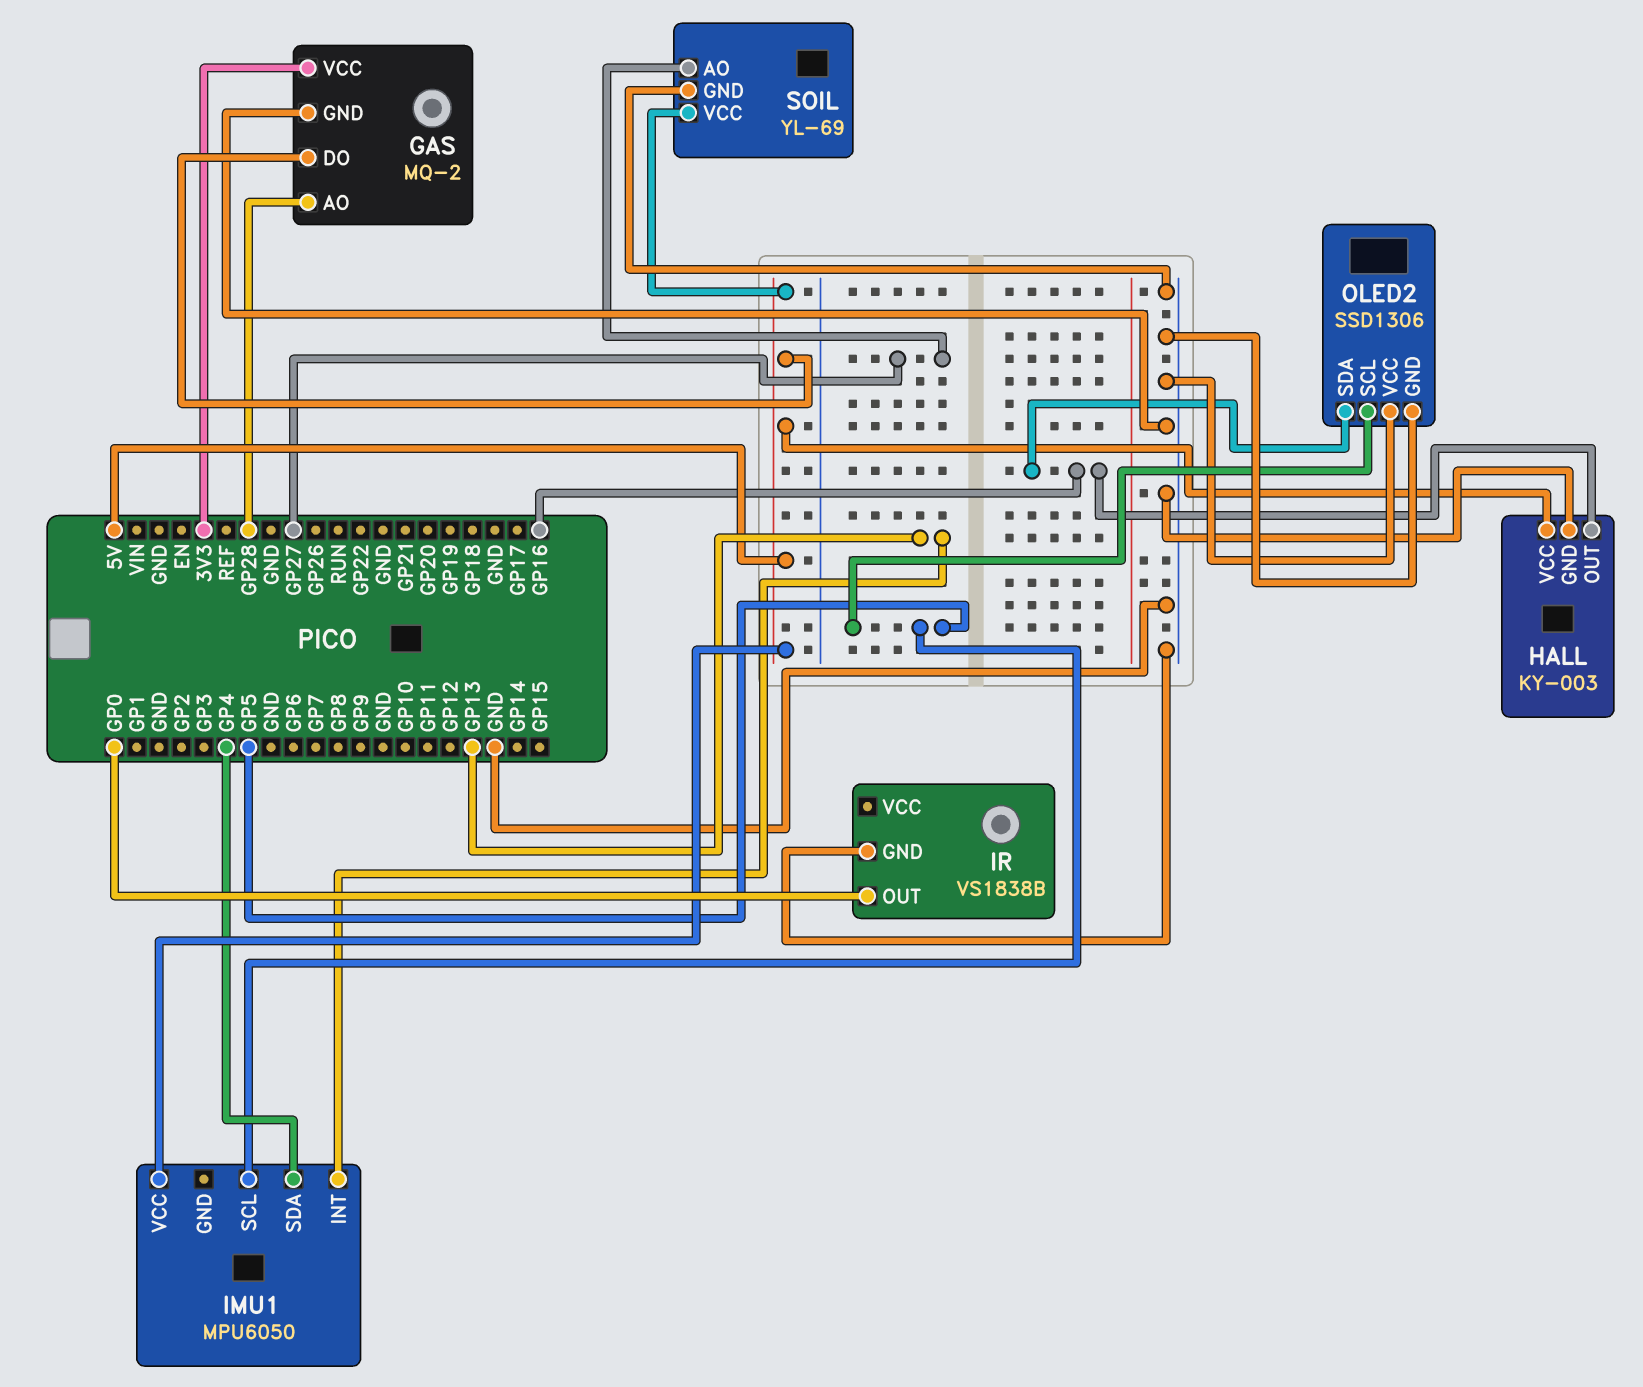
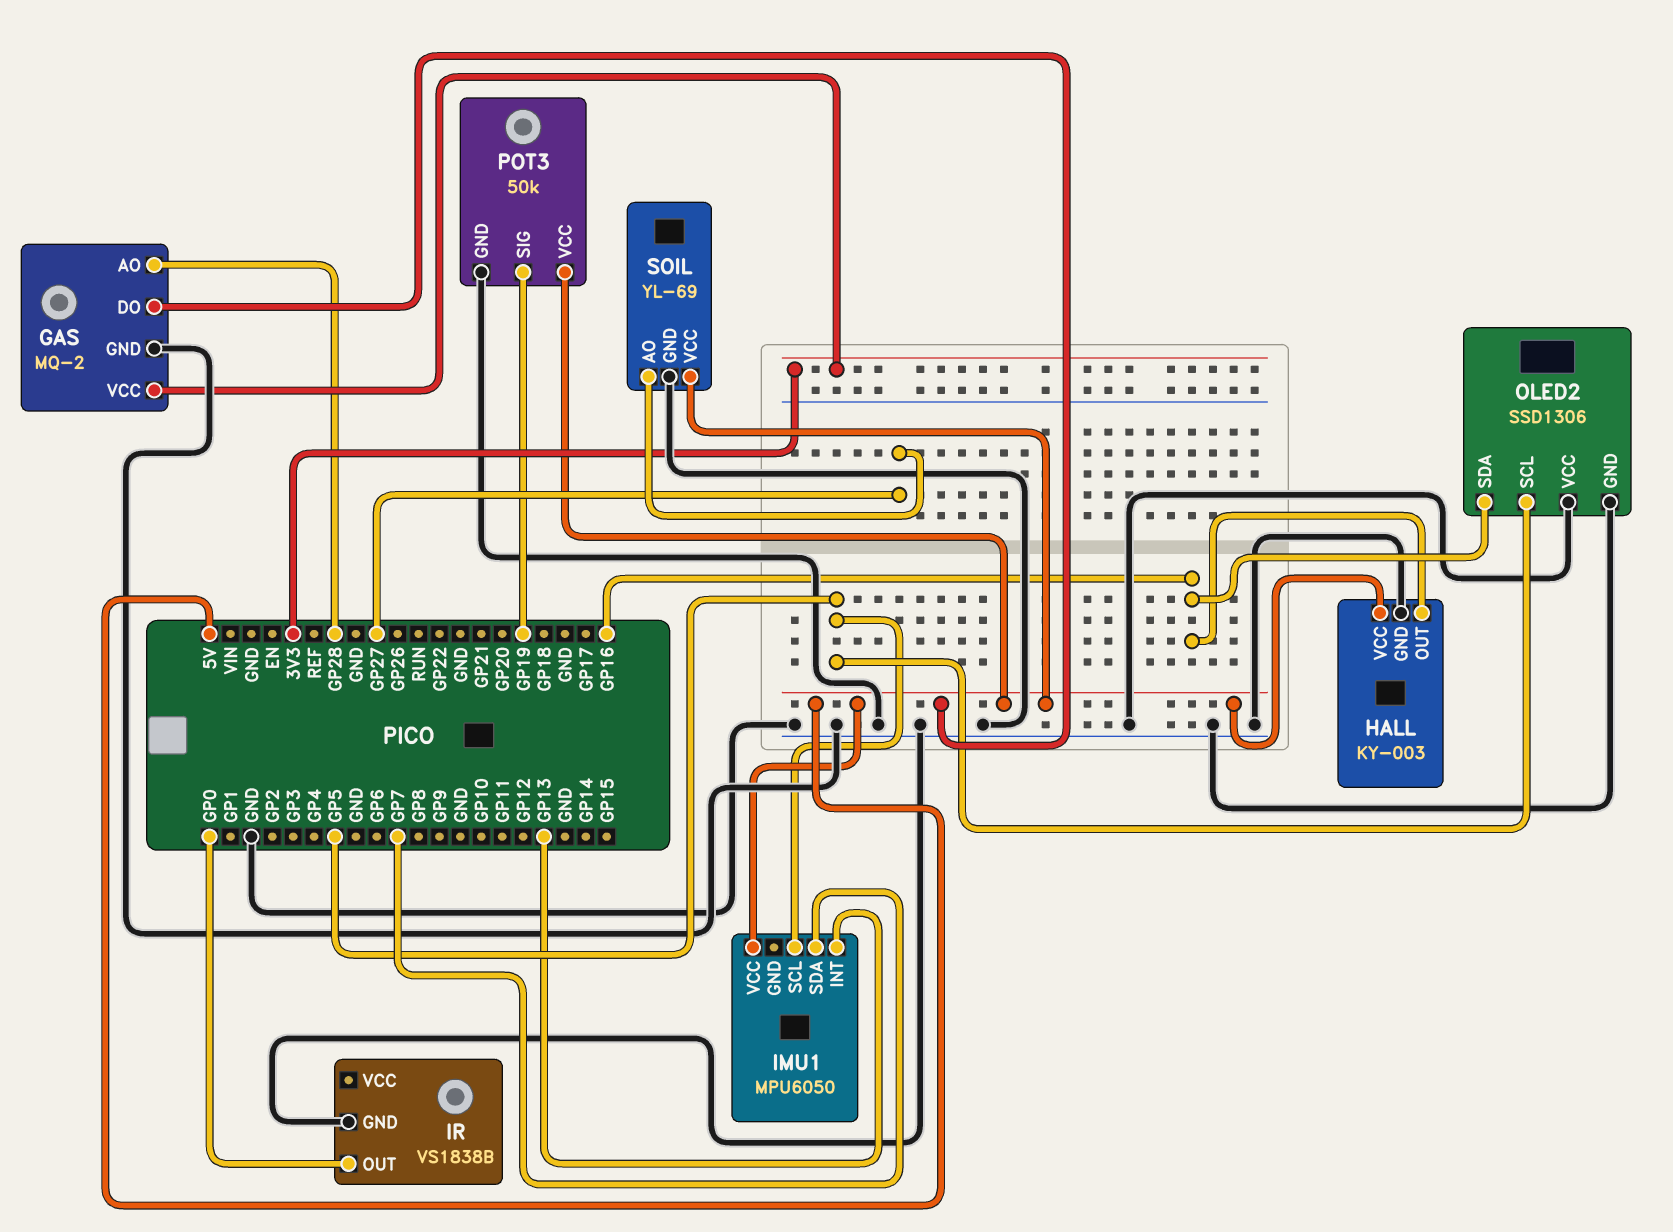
IMU1 pin SDA: GP4 -> GP7
POT3: none -> 50k
POT3 pin GND: none -> GND
POT3 pin SIG: none -> GP19
POT3 pin VCC: none -> 5V

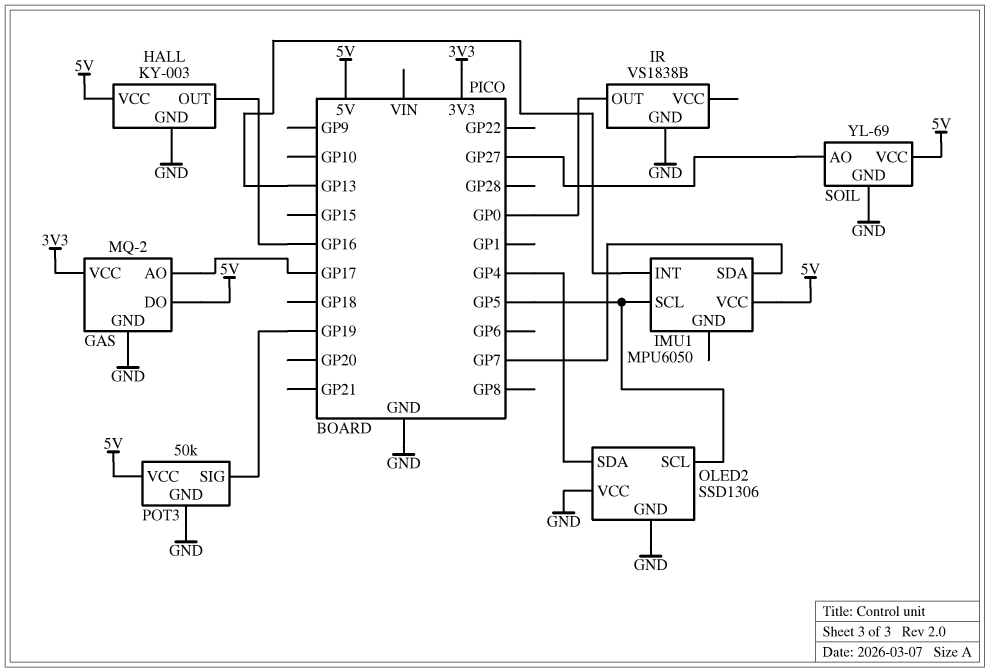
GAS pin AO: GP28 -> GP17
OLED2 pin SDA: GP16 -> GP4

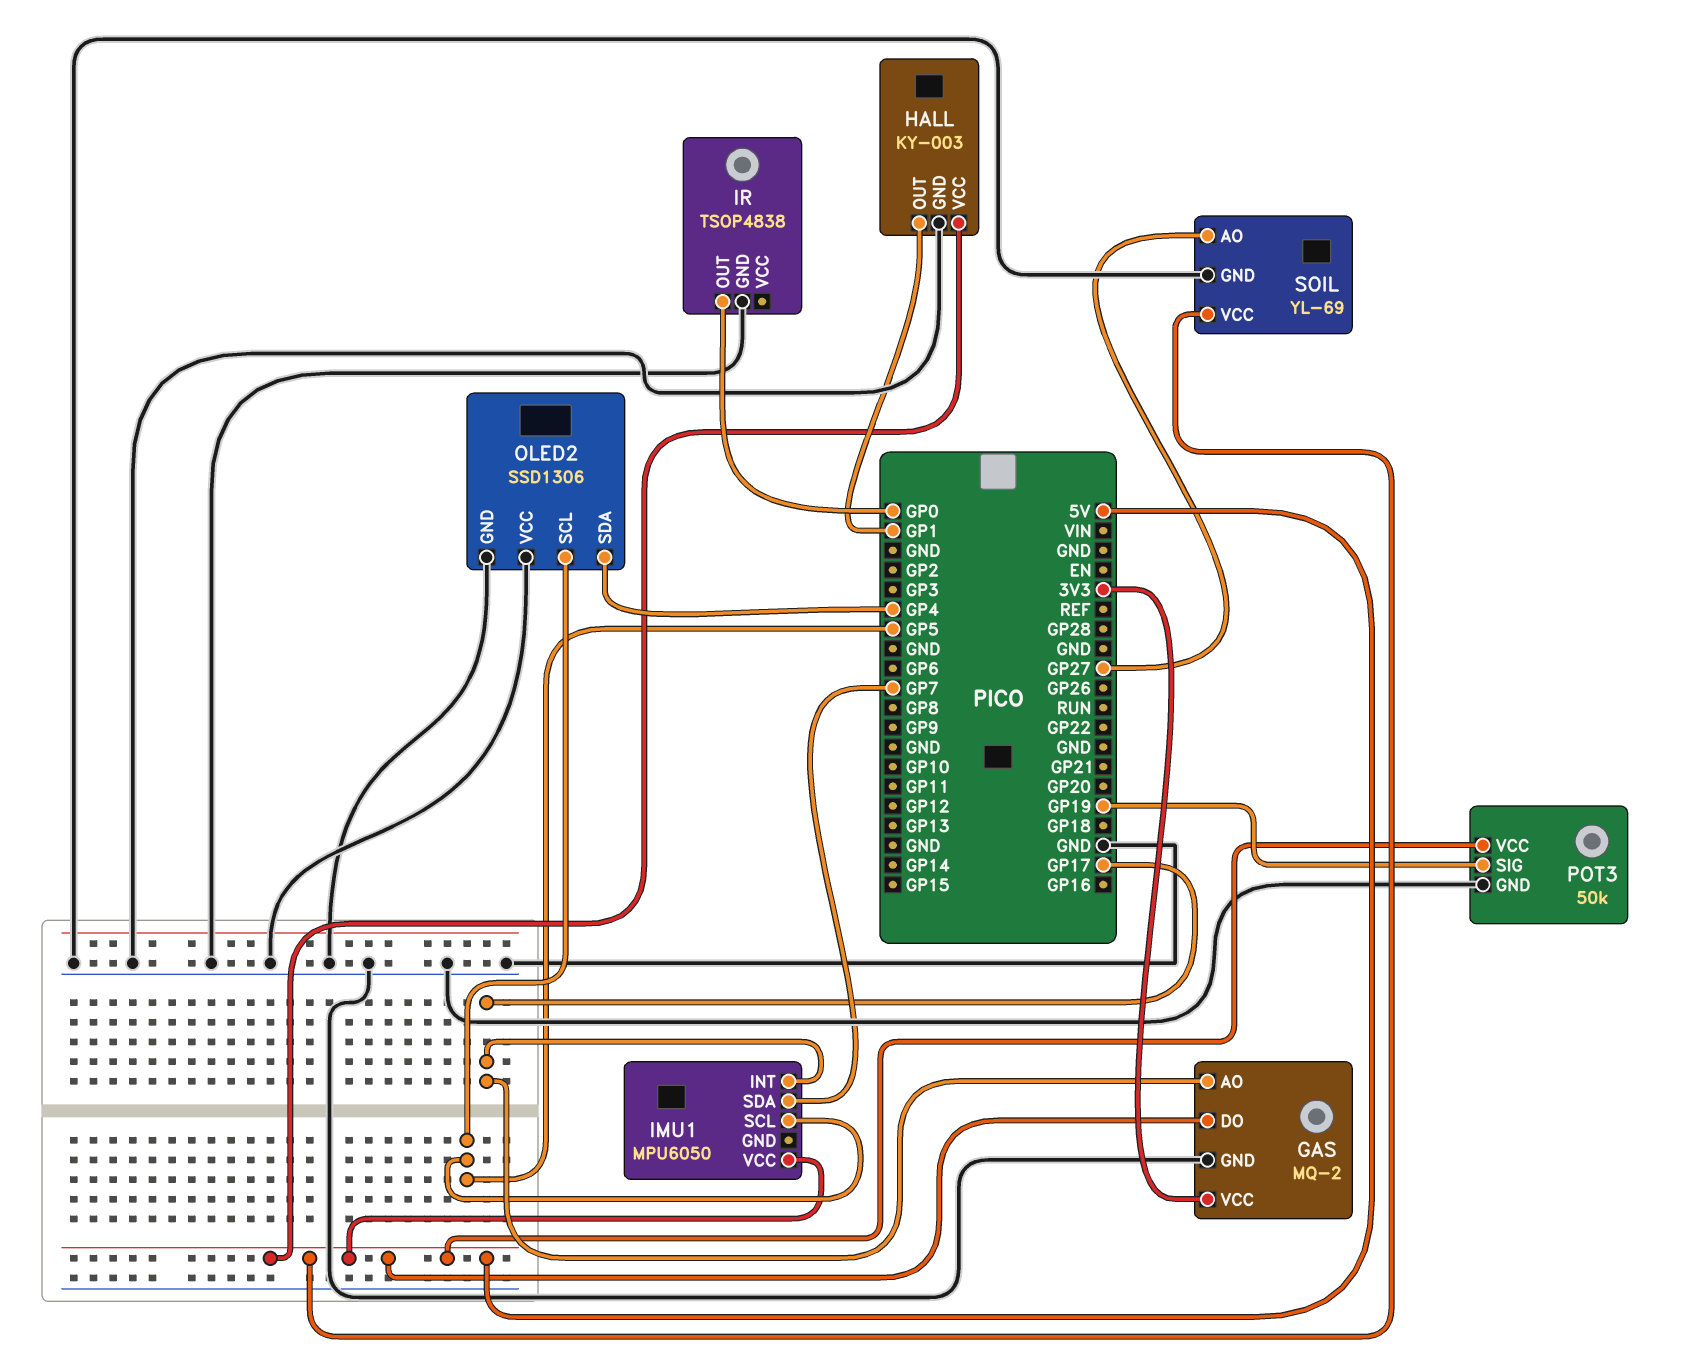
HALL pin OUT: GP16 -> GP1
IMU1 pin INT: GP13 -> GP17
IR: VS1838B -> TSOP4838

